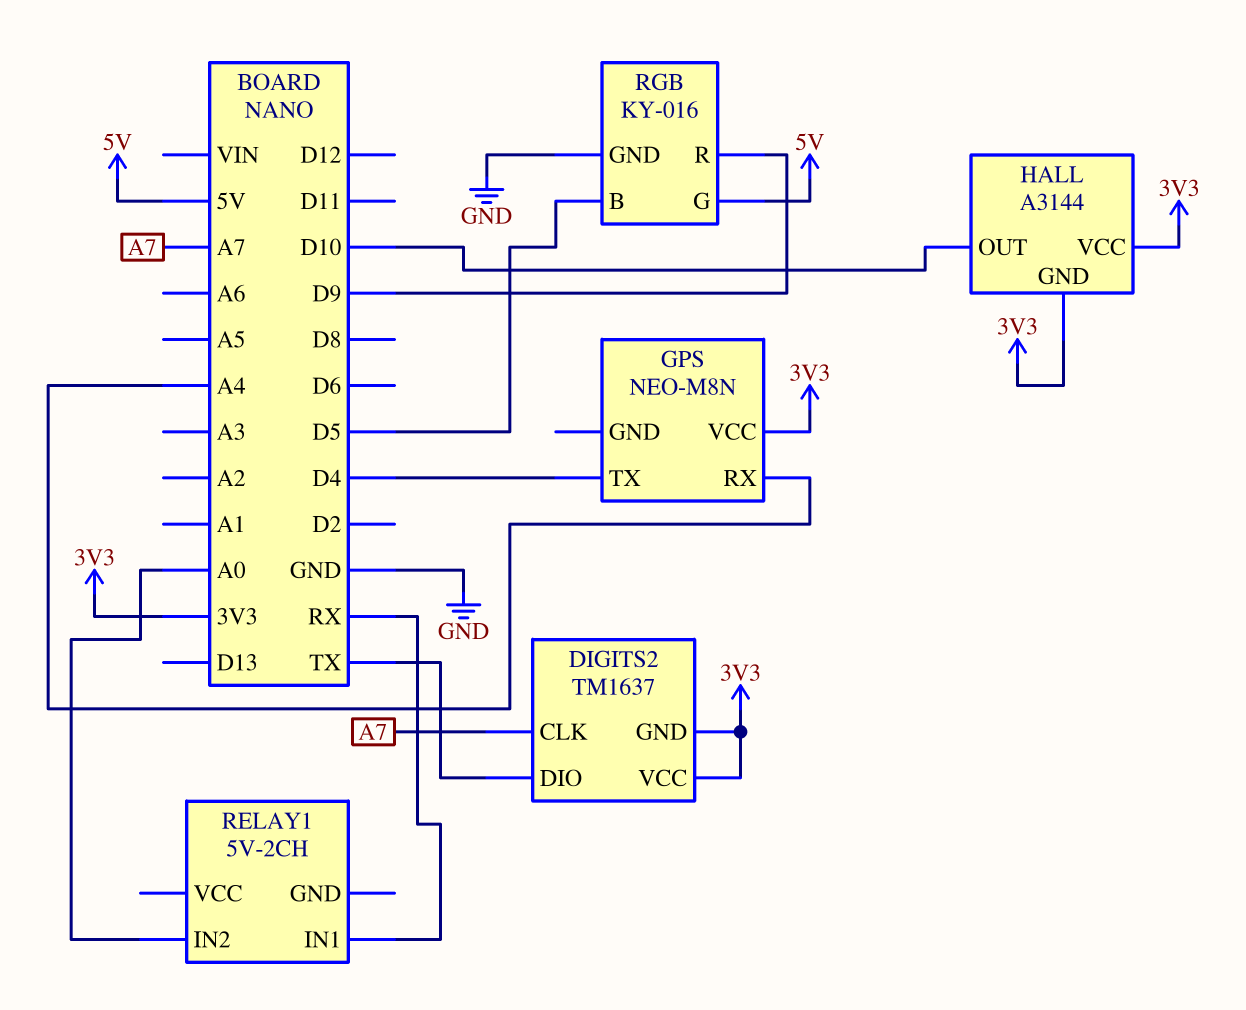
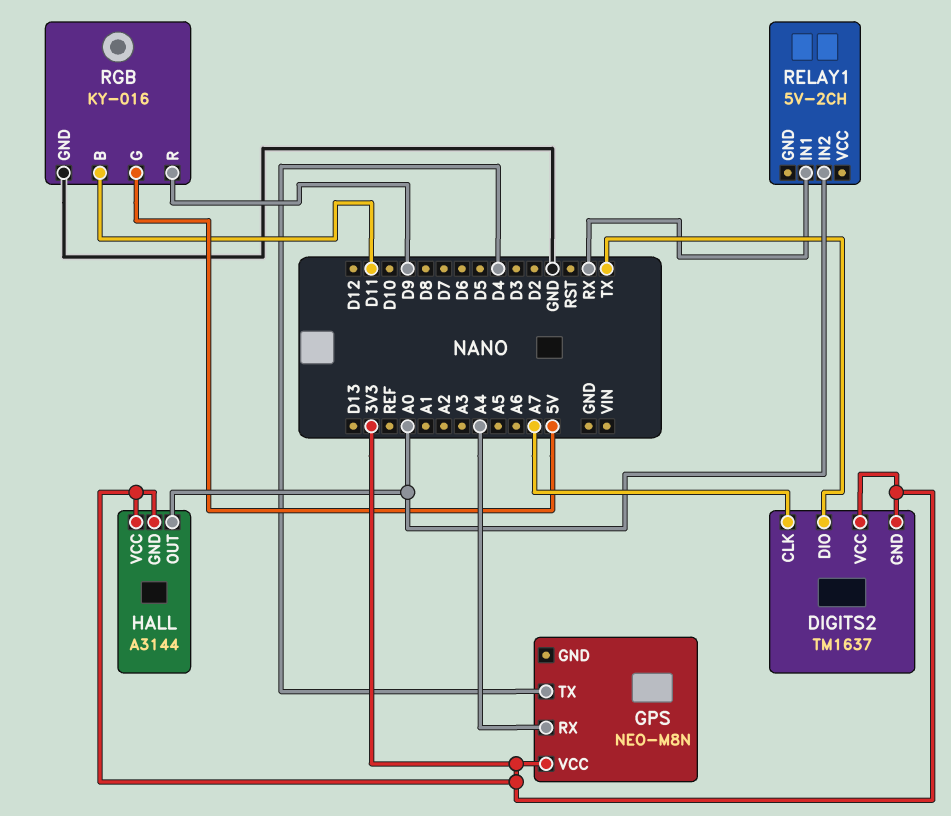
HALL pin OUT: D10 -> A0
RGB pin B: D5 -> D11

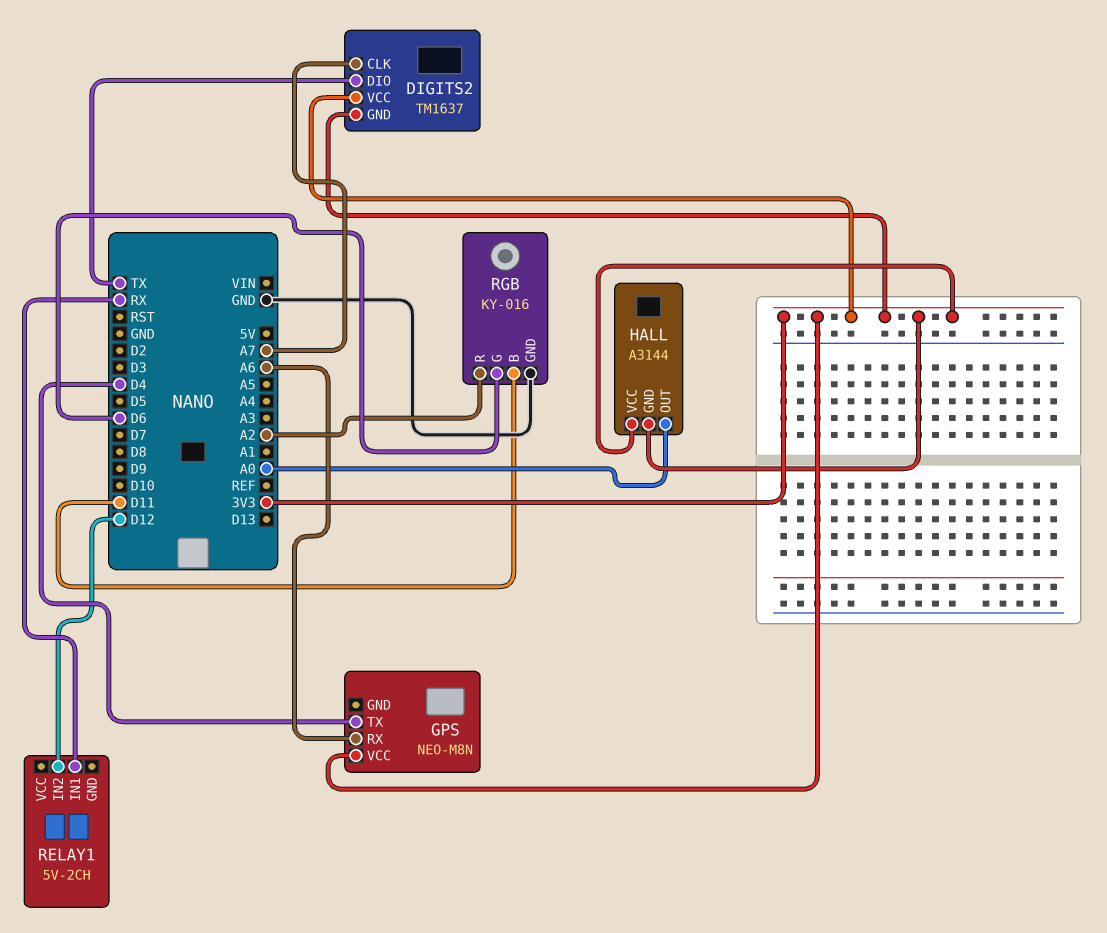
GPS pin RX: A4 -> A6
RELAY1 pin IN2: A0 -> D12
RGB pin G: 5V -> D6
RGB pin R: D9 -> A2

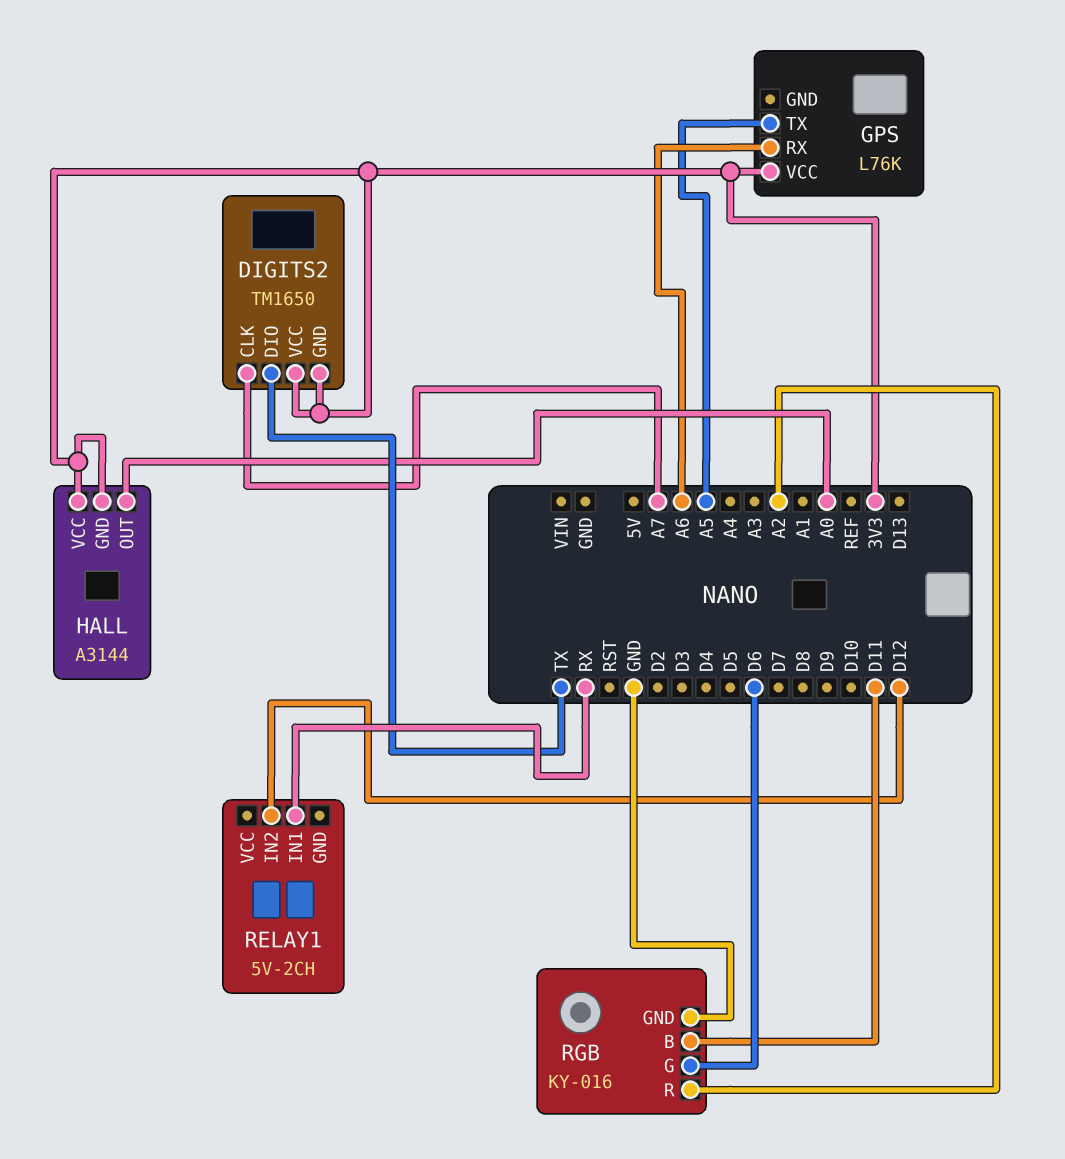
DIGITS2: TM1637 -> TM1650
GPS: NEO-M8N -> L76K
GPS pin TX: D4 -> A5

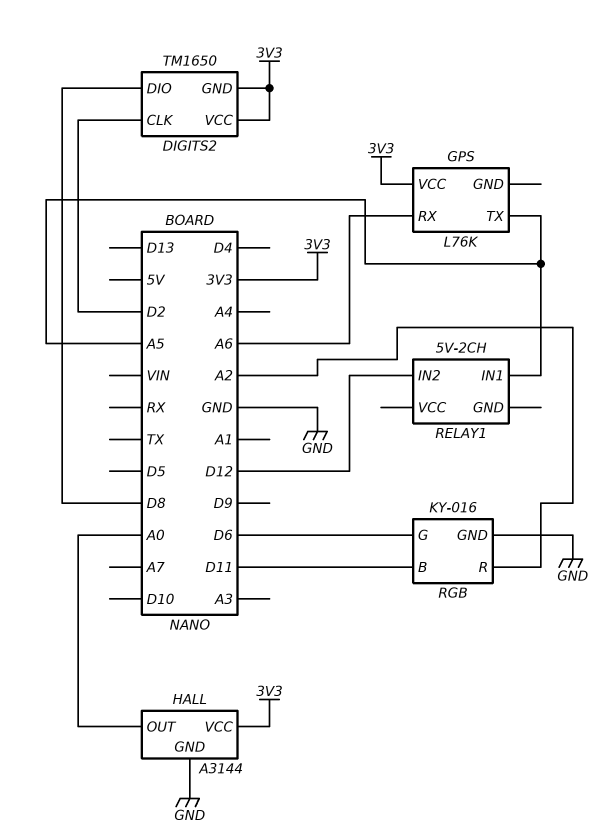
DIGITS2 pin CLK: A7 -> D2
DIGITS2 pin DIO: TX -> D8
HALL pin GND: 3V3 -> GND
RELAY1 pin IN1: RX -> A5

